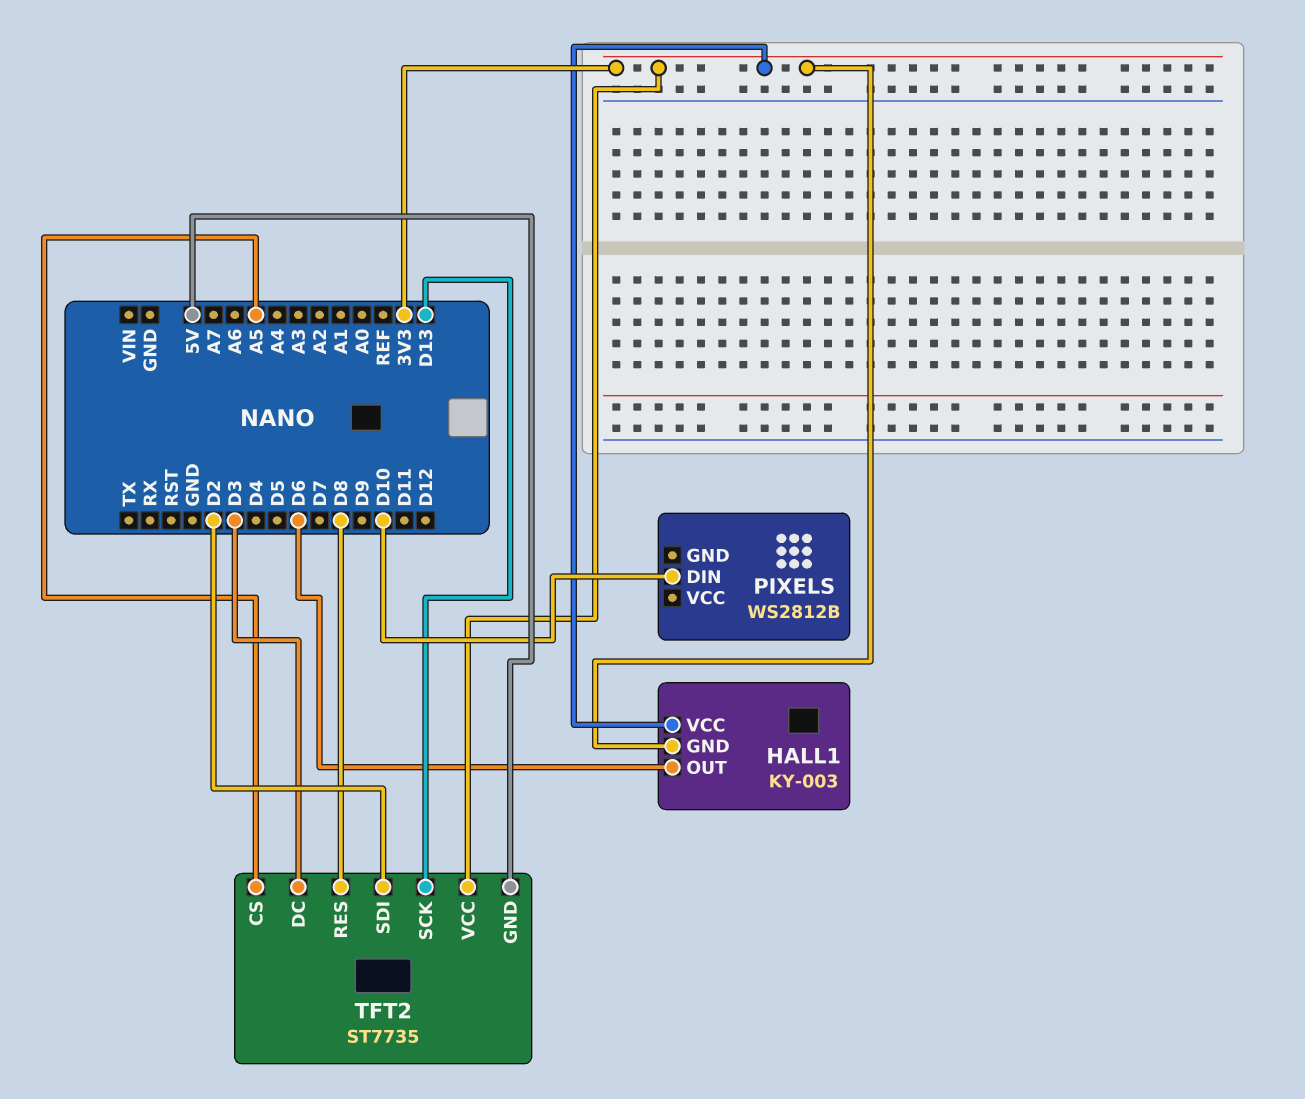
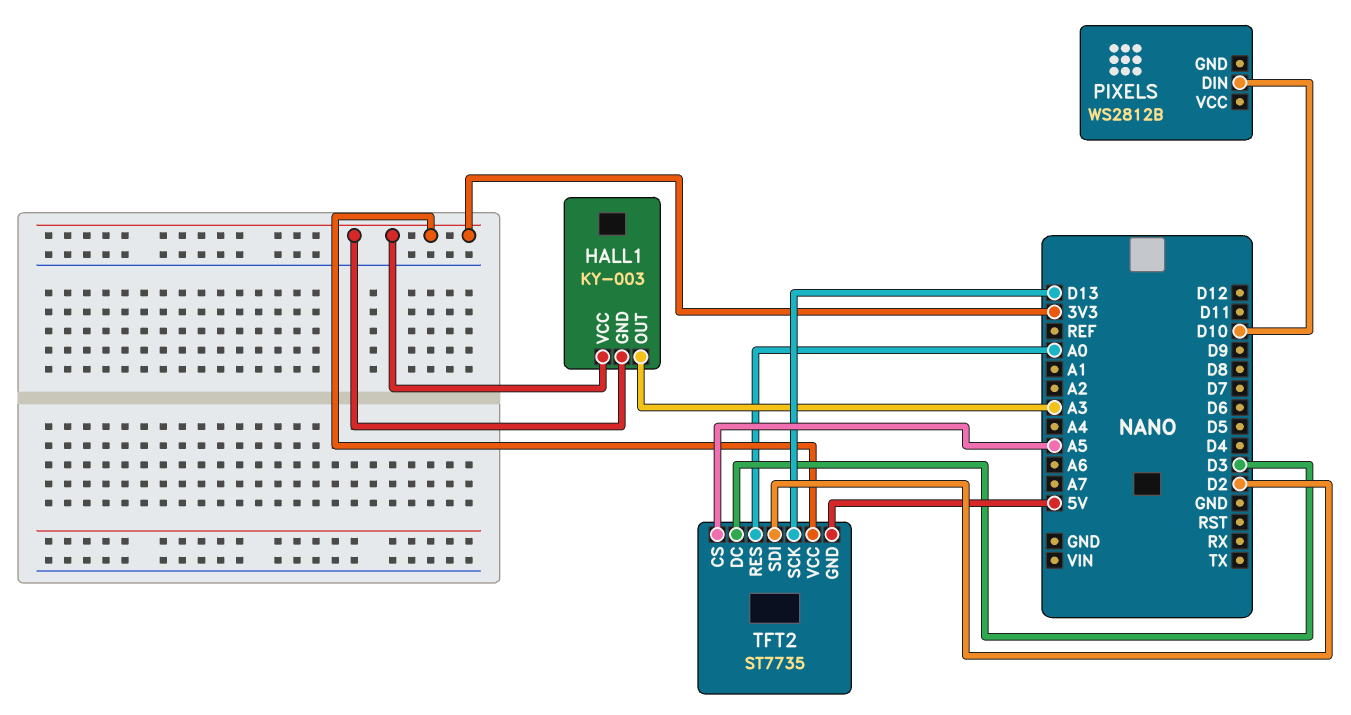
HALL1 pin OUT: D6 -> A3
TFT2 pin RES: D8 -> A0

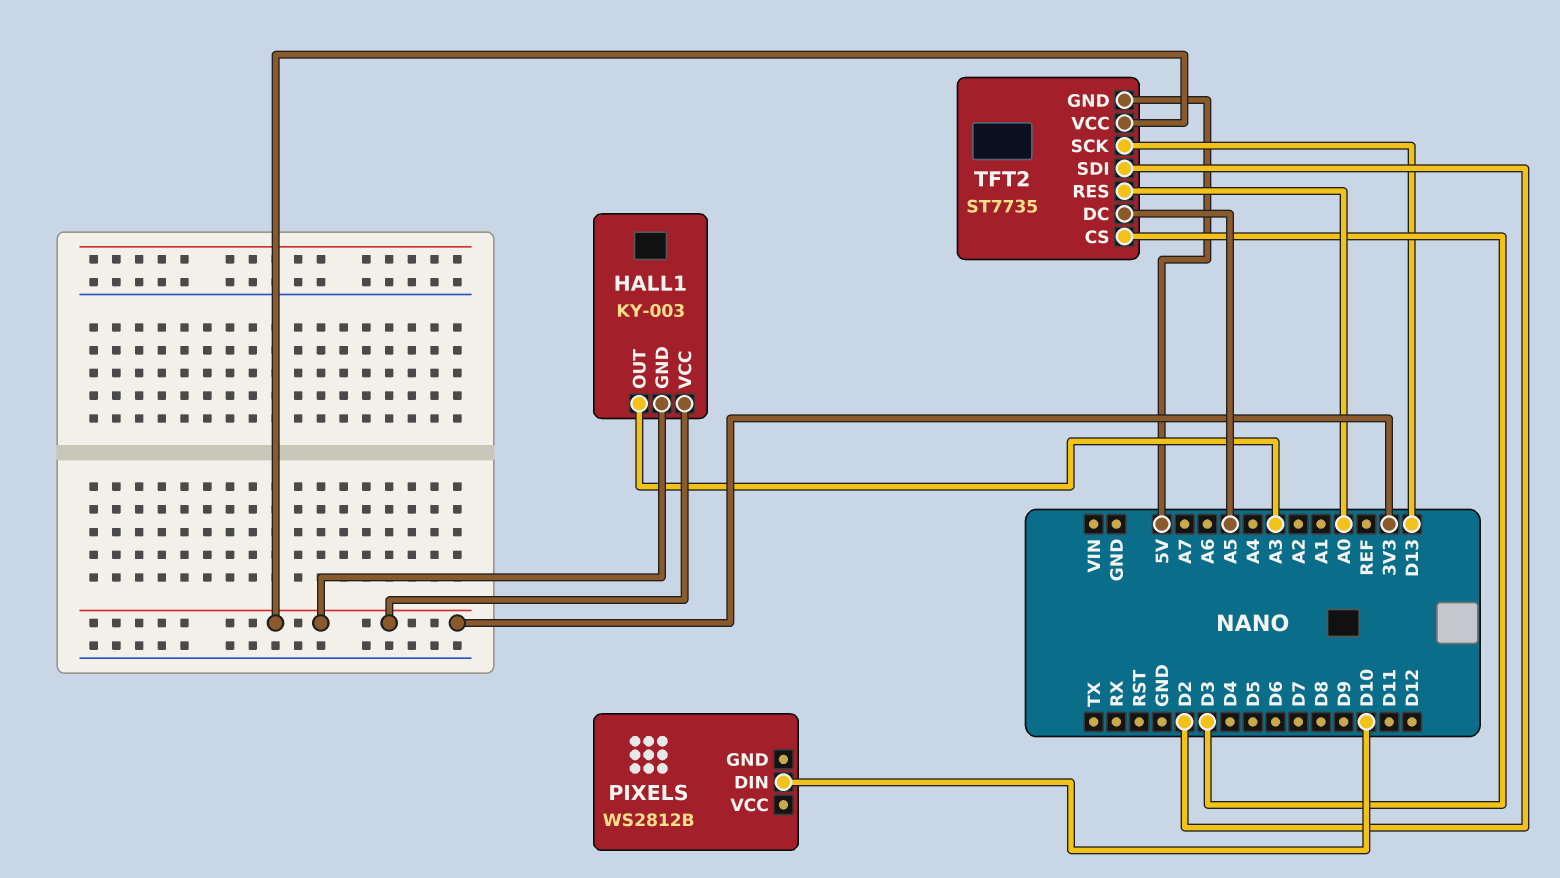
TFT2 pin CS: A5 -> D3
TFT2 pin DC: D3 -> A5

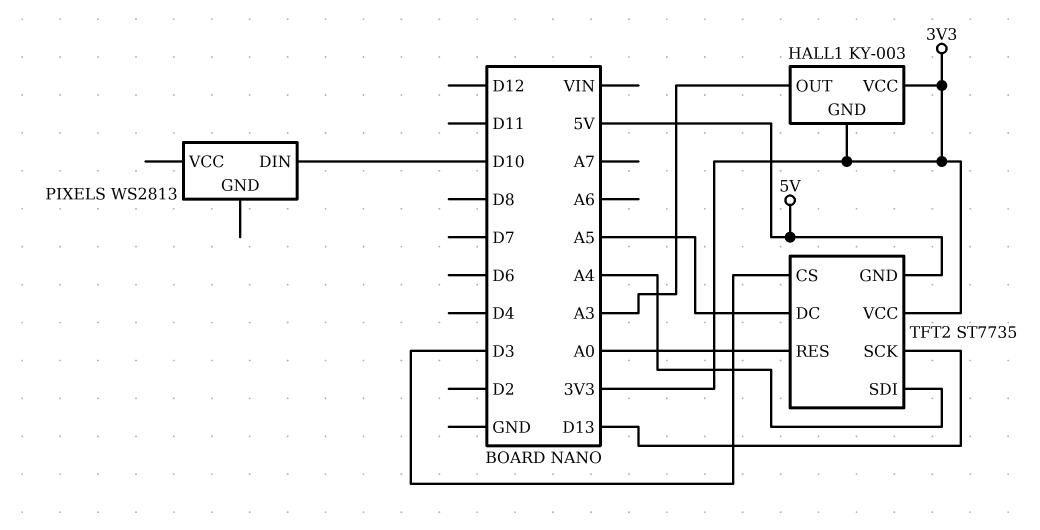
PIXELS: WS2812B -> WS2813
TFT2 pin SDI: D2 -> A4

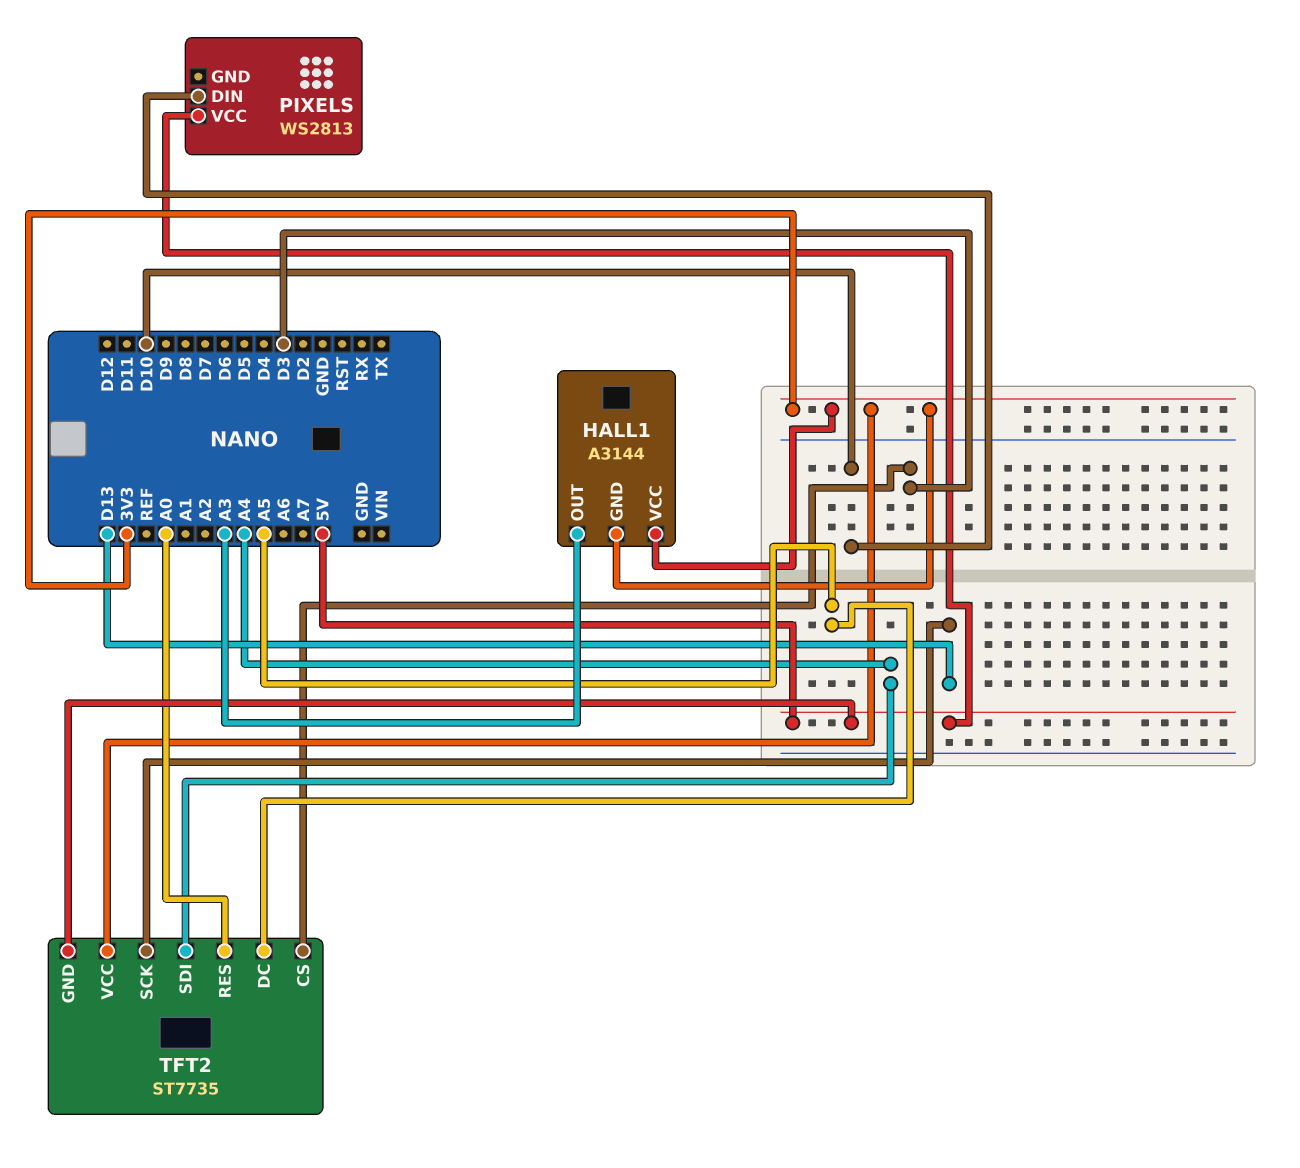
HALL1: KY-003 -> A3144
PIXELS pin VCC: none -> 5V

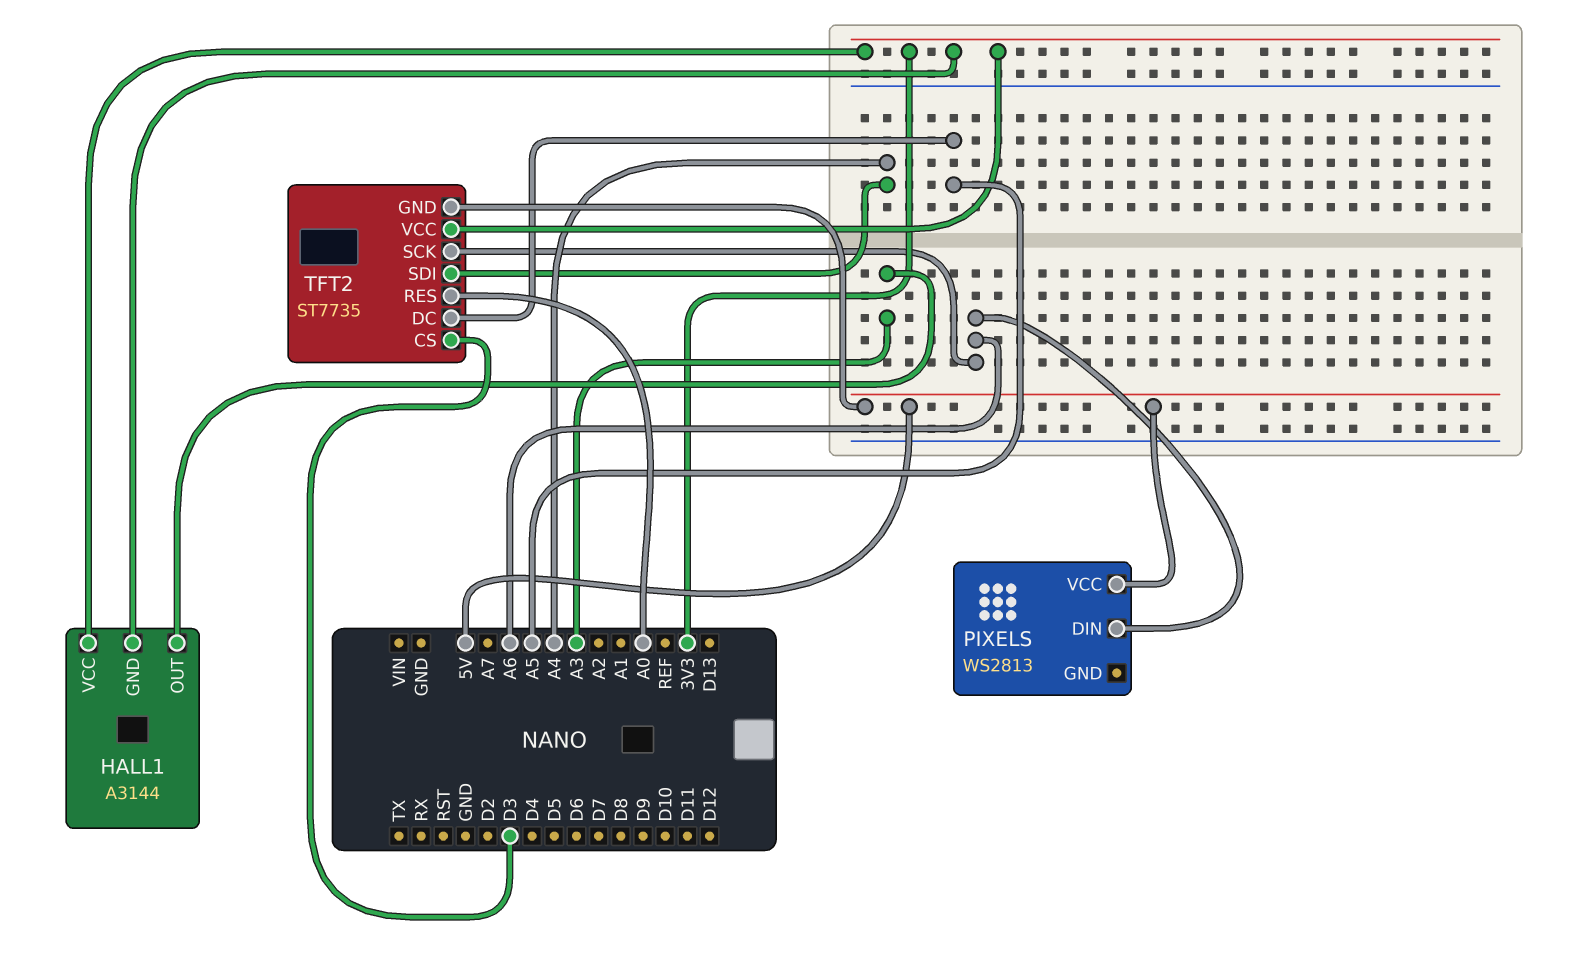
PIXELS pin DIN: D10 -> A6
TFT2 pin SCK: D13 -> A6

